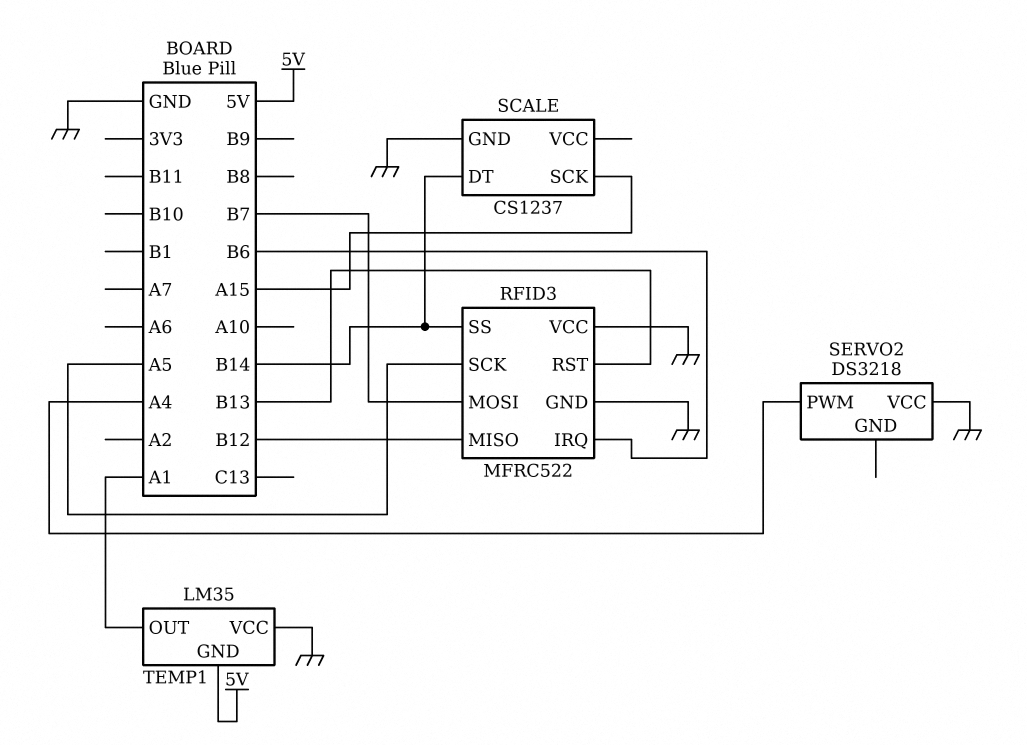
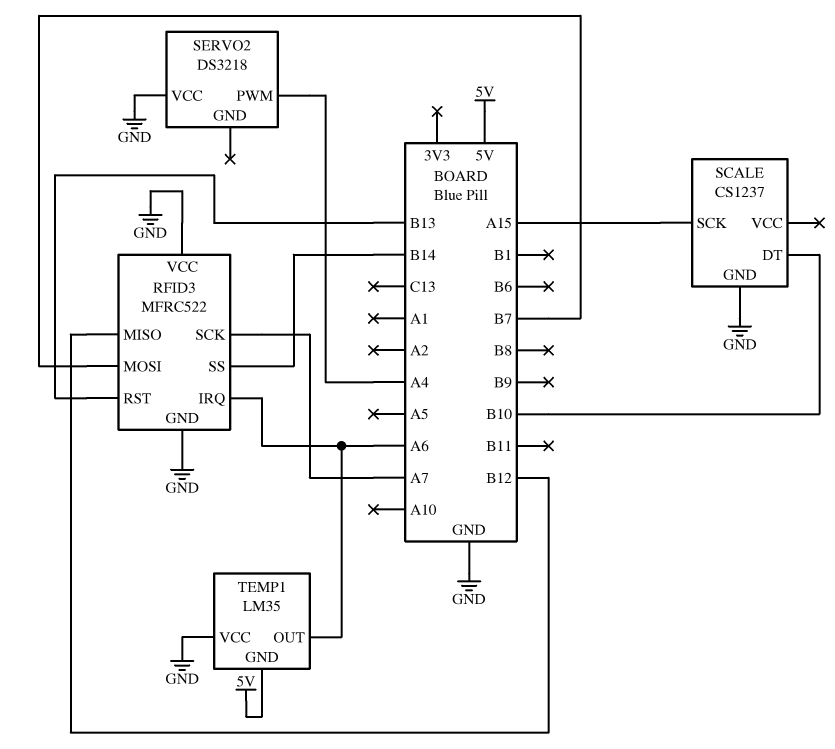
RFID3 pin IRQ: B6 -> A6
RFID3 pin SCK: A5 -> A7
SCALE pin DT: B14 -> B10
TEMP1 pin OUT: A1 -> A6

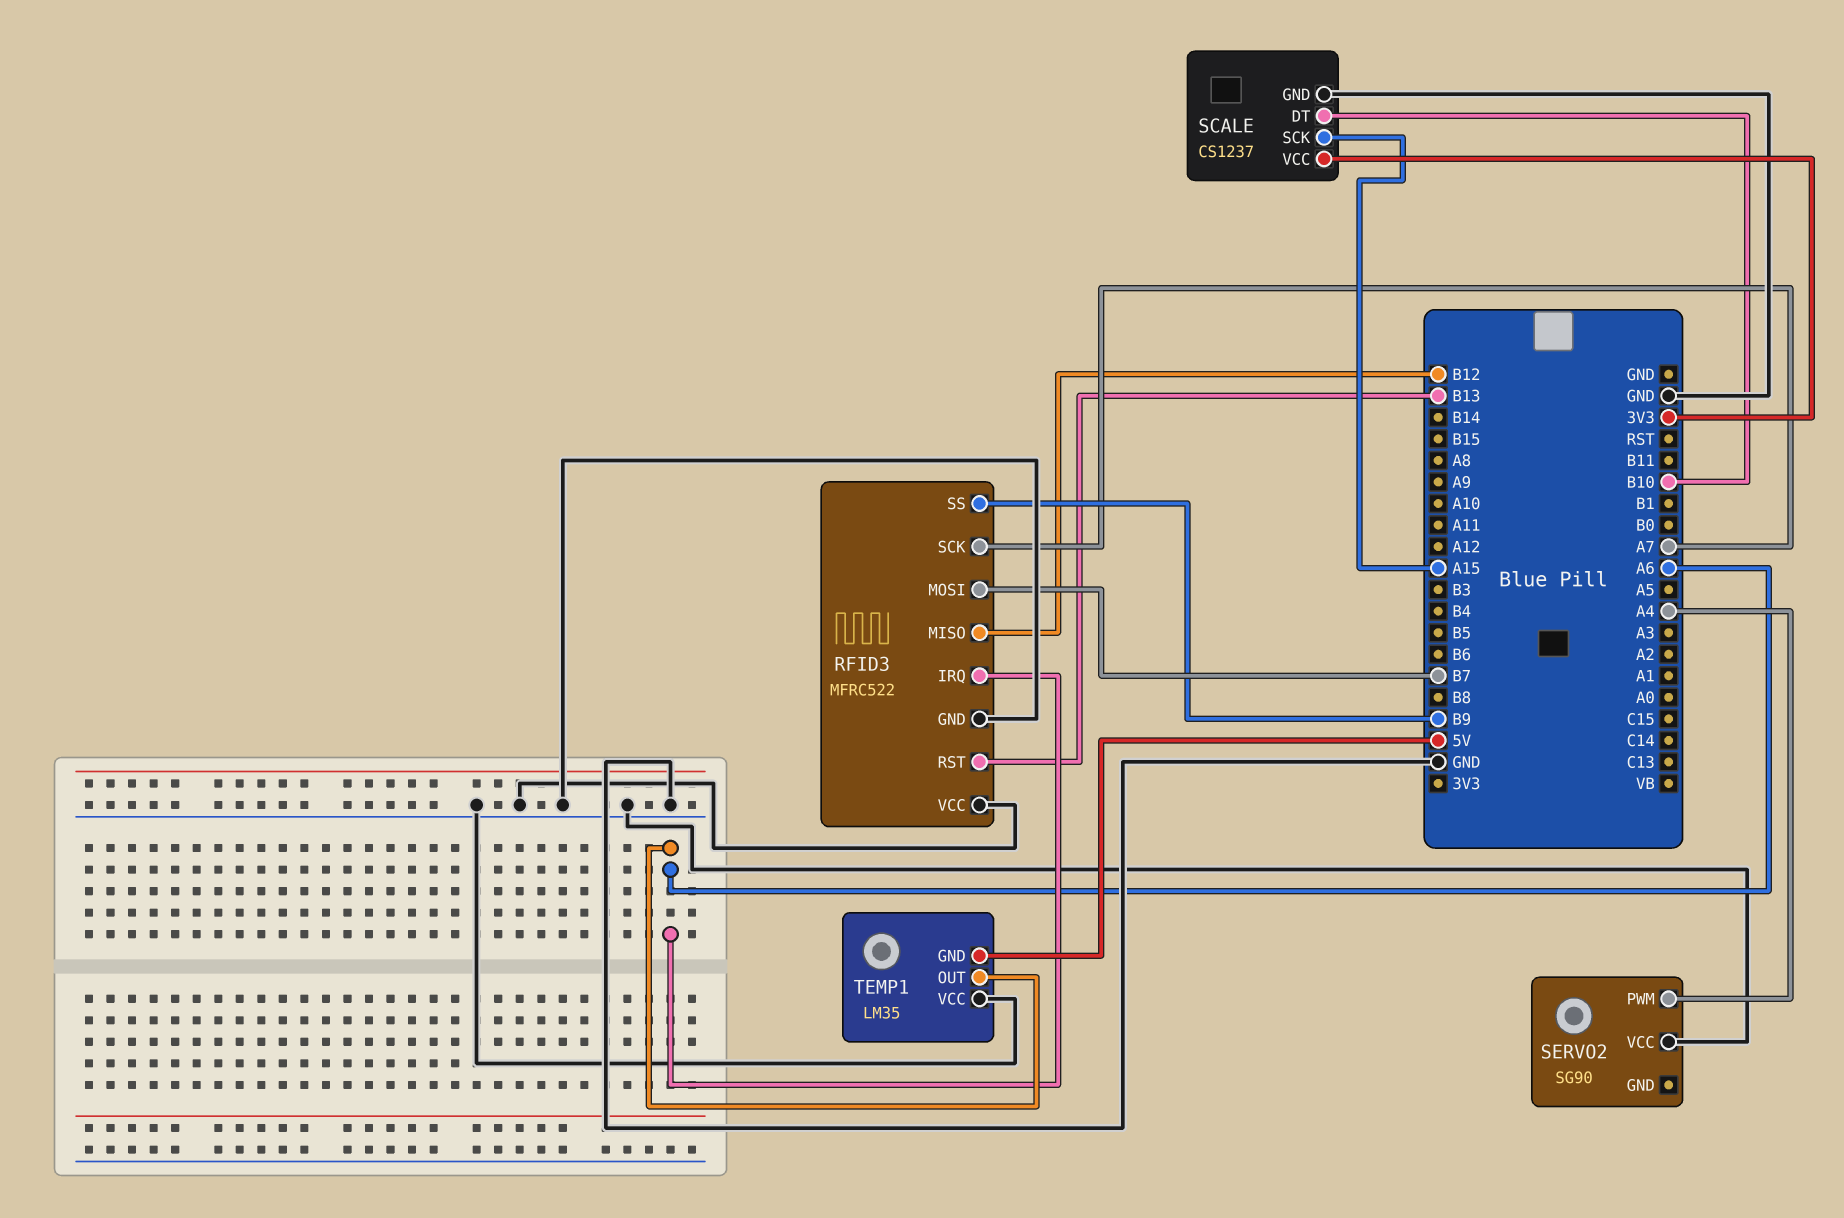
RFID3 pin SS: B14 -> B9
SCALE pin VCC: none -> 3V3
SERVO2: DS3218 -> SG90

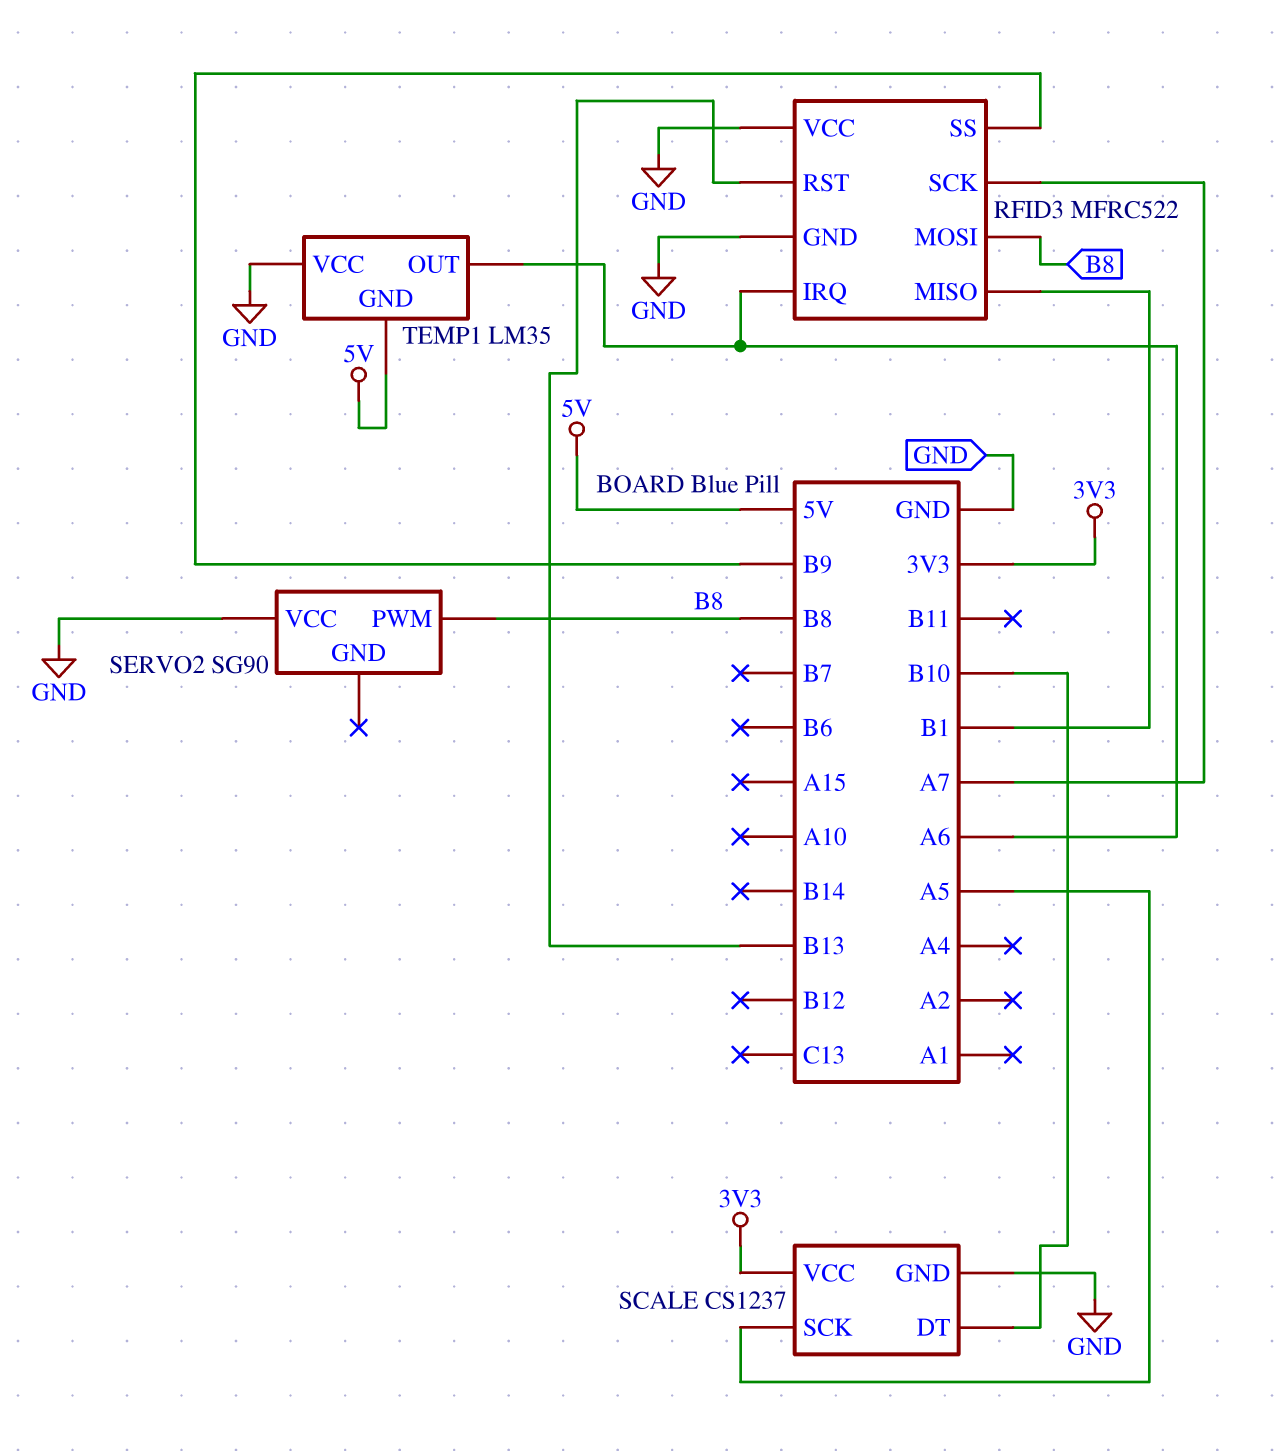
RFID3 pin MISO: B12 -> B1
RFID3 pin MOSI: B7 -> B8
SCALE pin SCK: A15 -> A5
SERVO2 pin PWM: A4 -> B8

